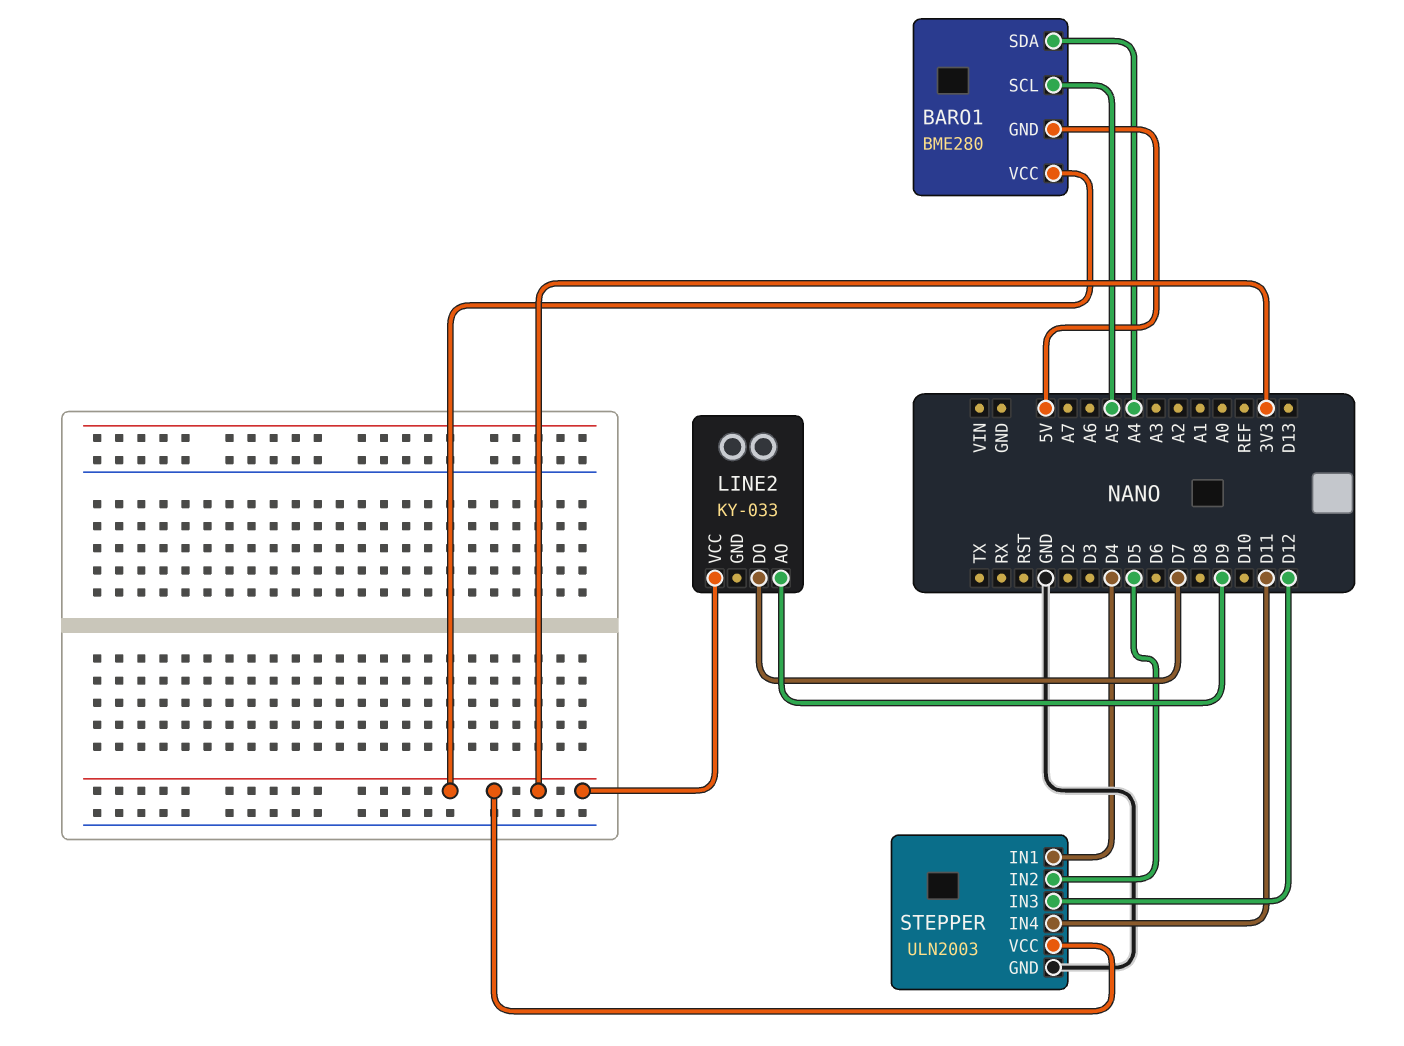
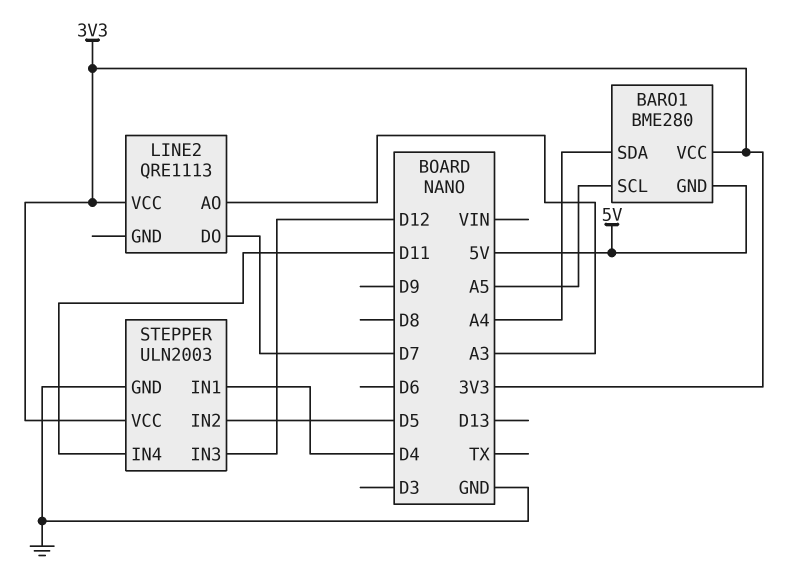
LINE2: KY-033 -> QRE1113
LINE2 pin AO: D9 -> A3

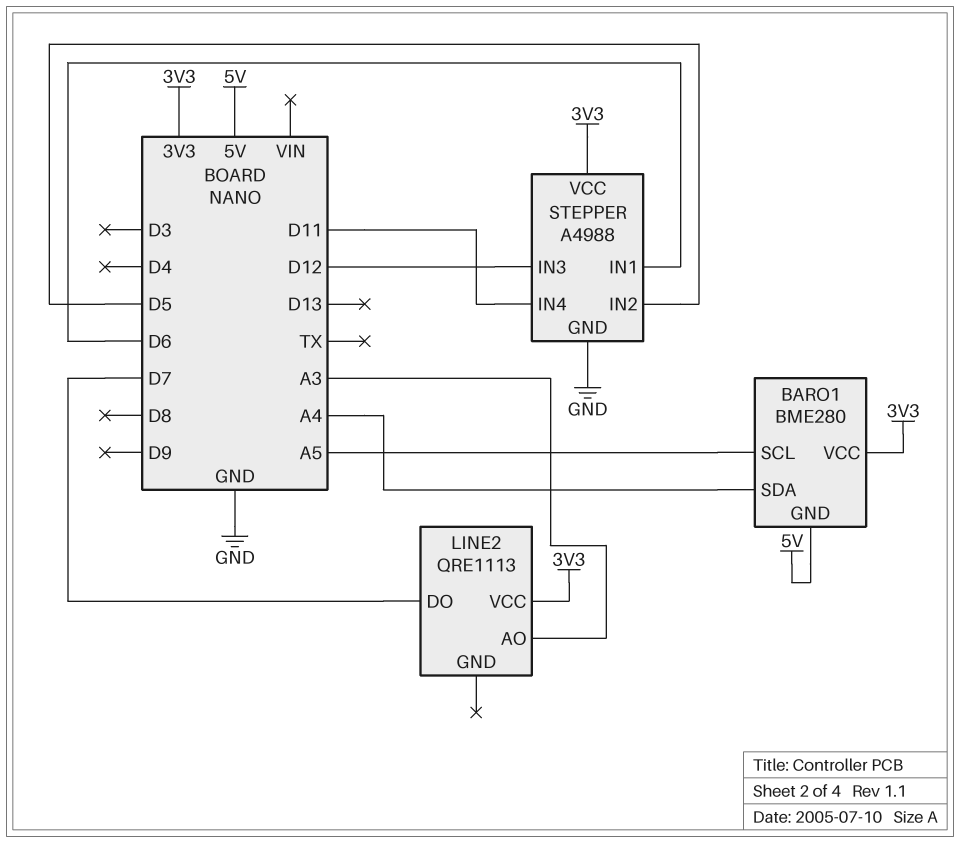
STEPPER: ULN2003 -> A4988
STEPPER pin IN1: D4 -> D6

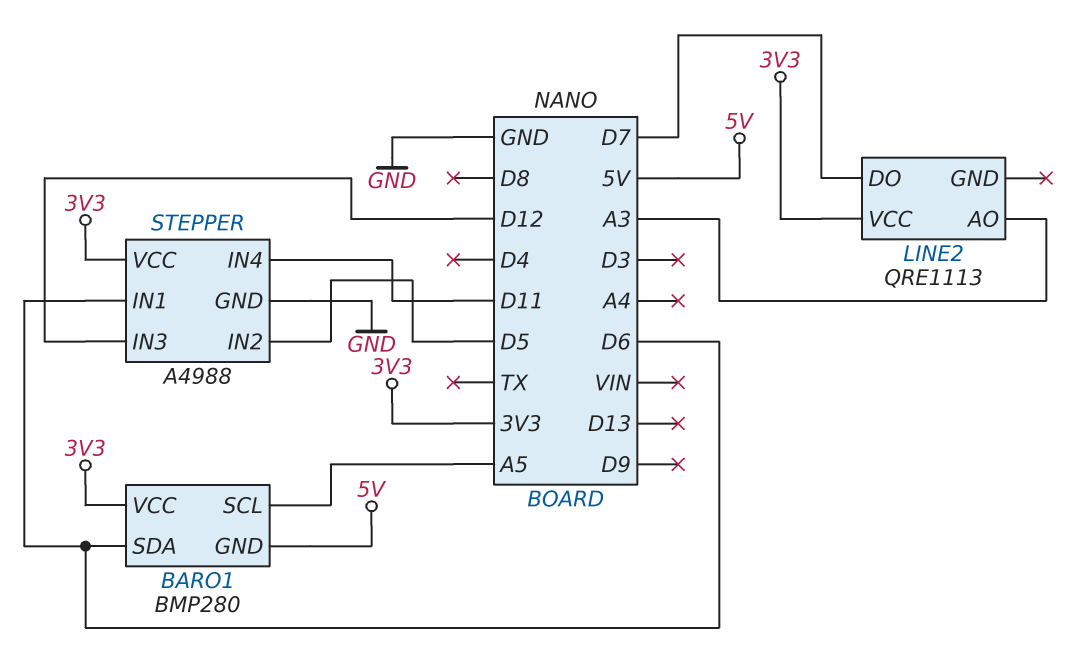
BARO1: BME280 -> BMP280
BARO1 pin SDA: A4 -> D6

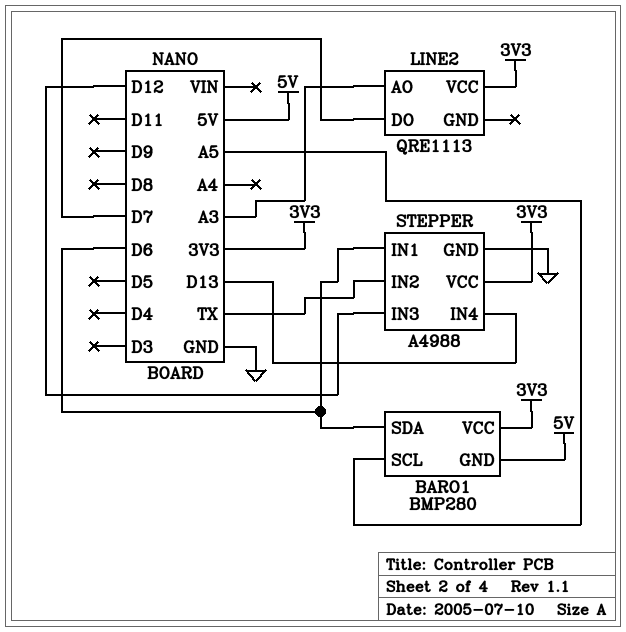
STEPPER pin IN2: D5 -> TX
STEPPER pin IN4: D11 -> D13

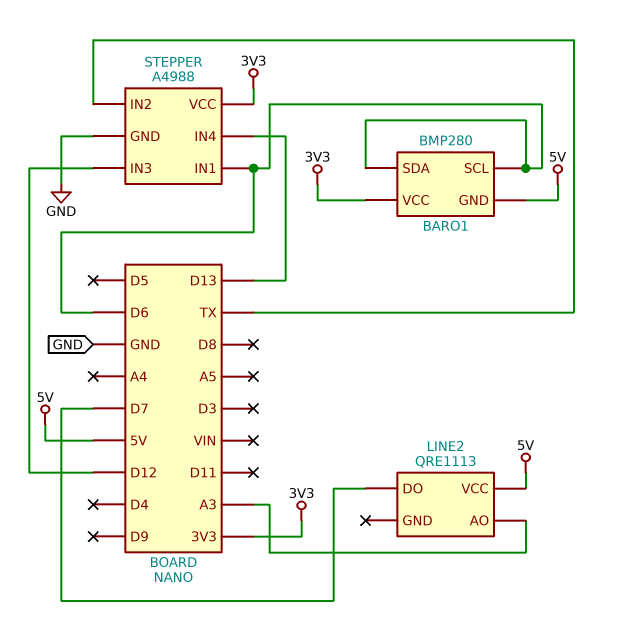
BARO1 pin SCL: A5 -> D6
LINE2 pin VCC: 3V3 -> 5V

